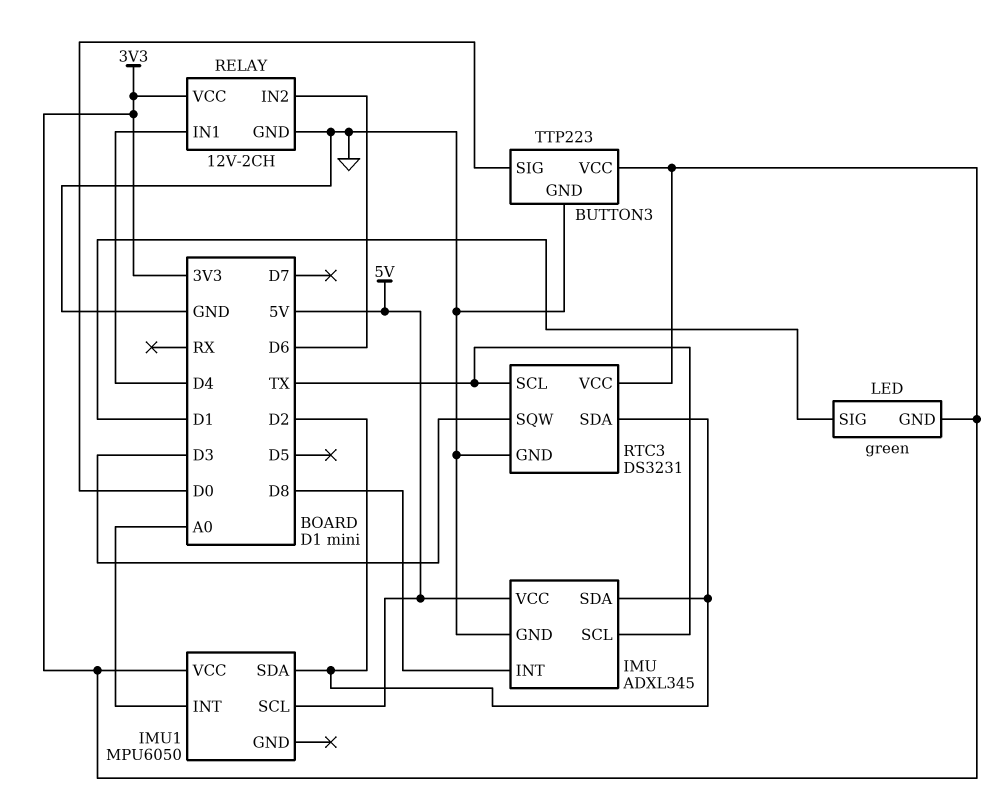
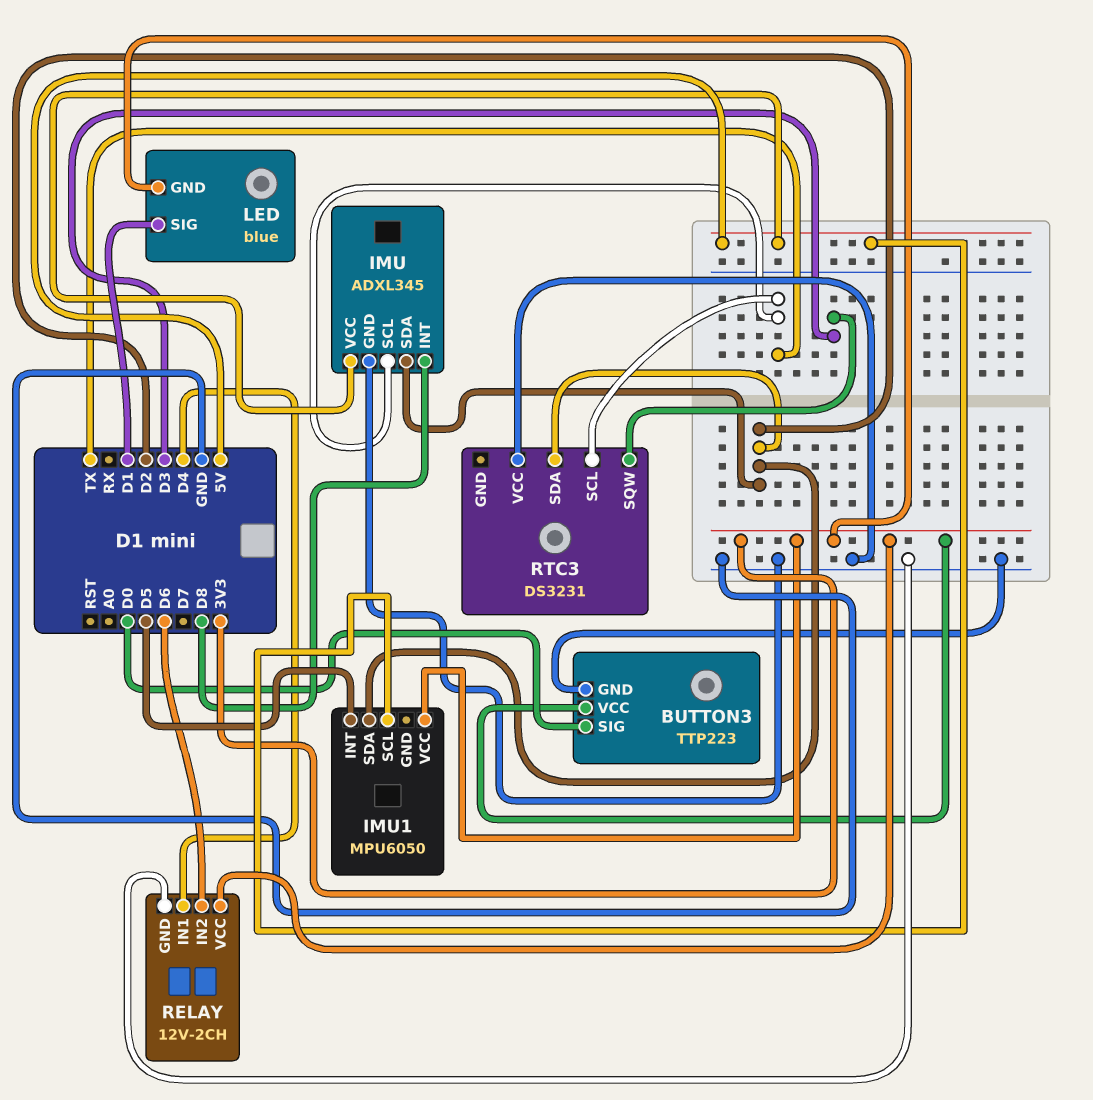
IMU1 pin INT: A0 -> D5
LED: green -> blue
RTC3 pin GND: GND -> none
RTC3 pin VCC: 3V3 -> GND

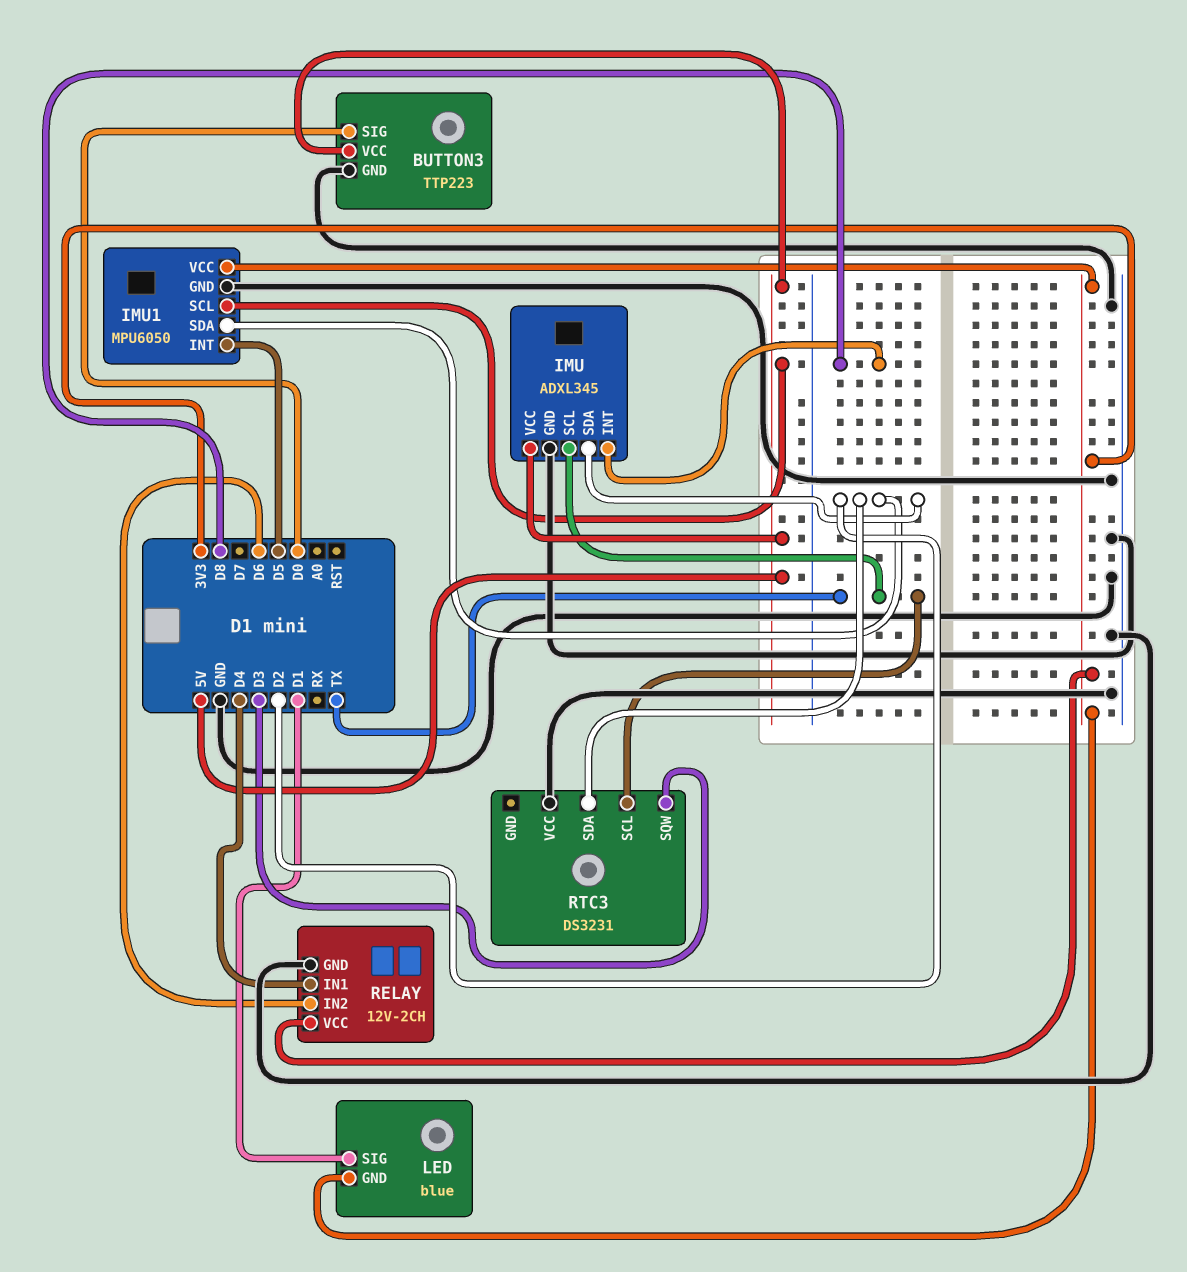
BUTTON3 pin VCC: 3V3 -> 5V
IMU1 pin GND: none -> GND

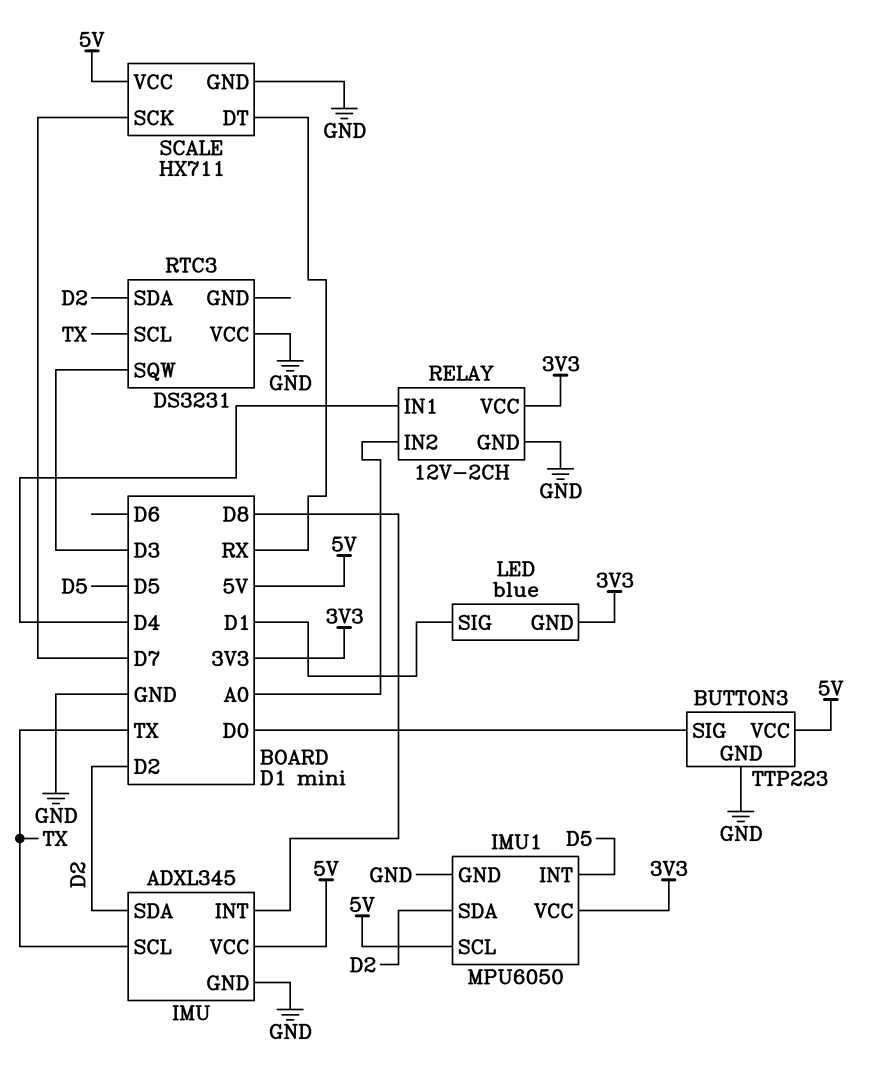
RELAY pin IN2: D6 -> A0
SCALE: none -> HX711
SCALE pin DT: none -> RX
SCALE pin GND: none -> GND
SCALE pin SCK: none -> D7
SCALE pin VCC: none -> 5V

